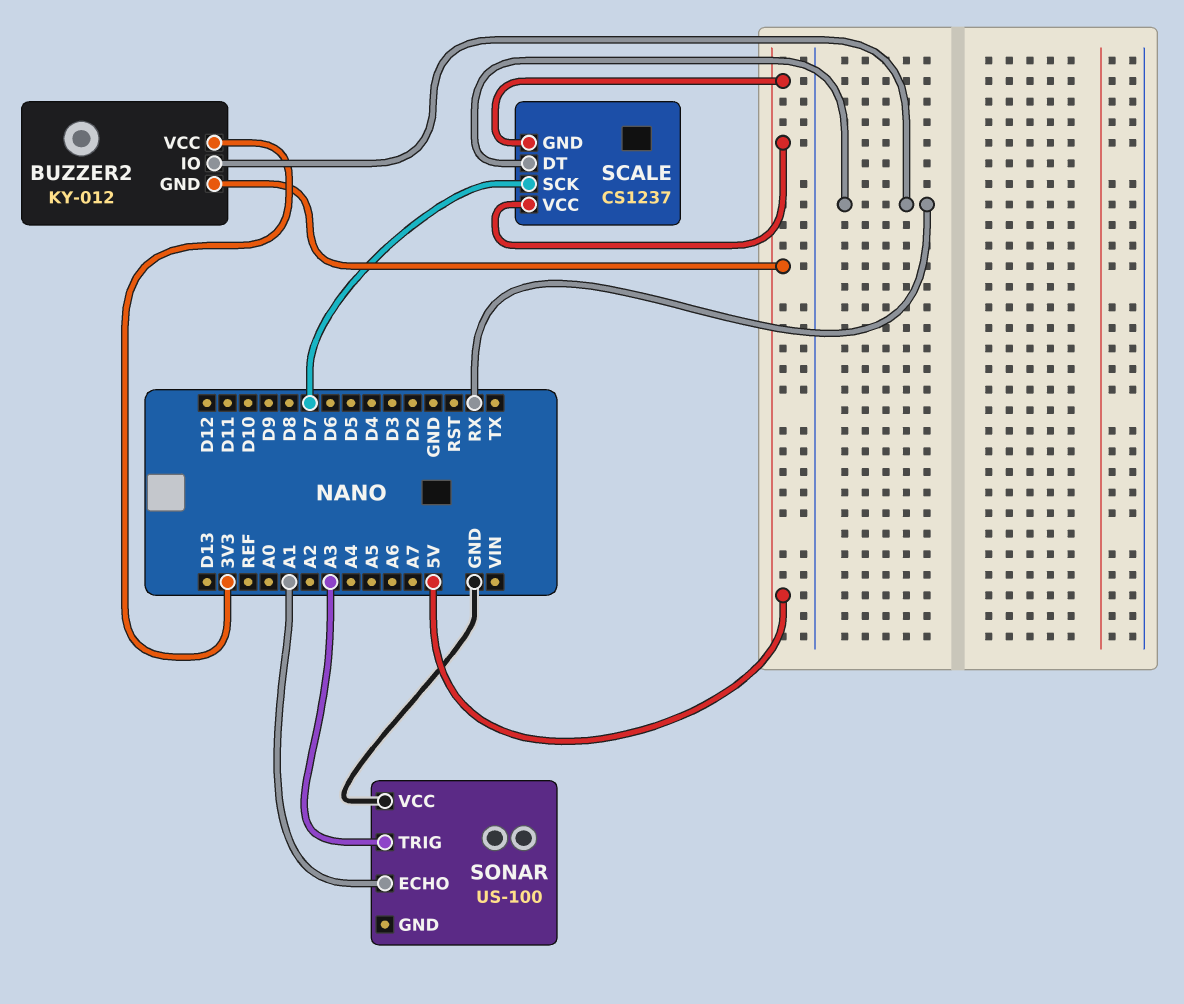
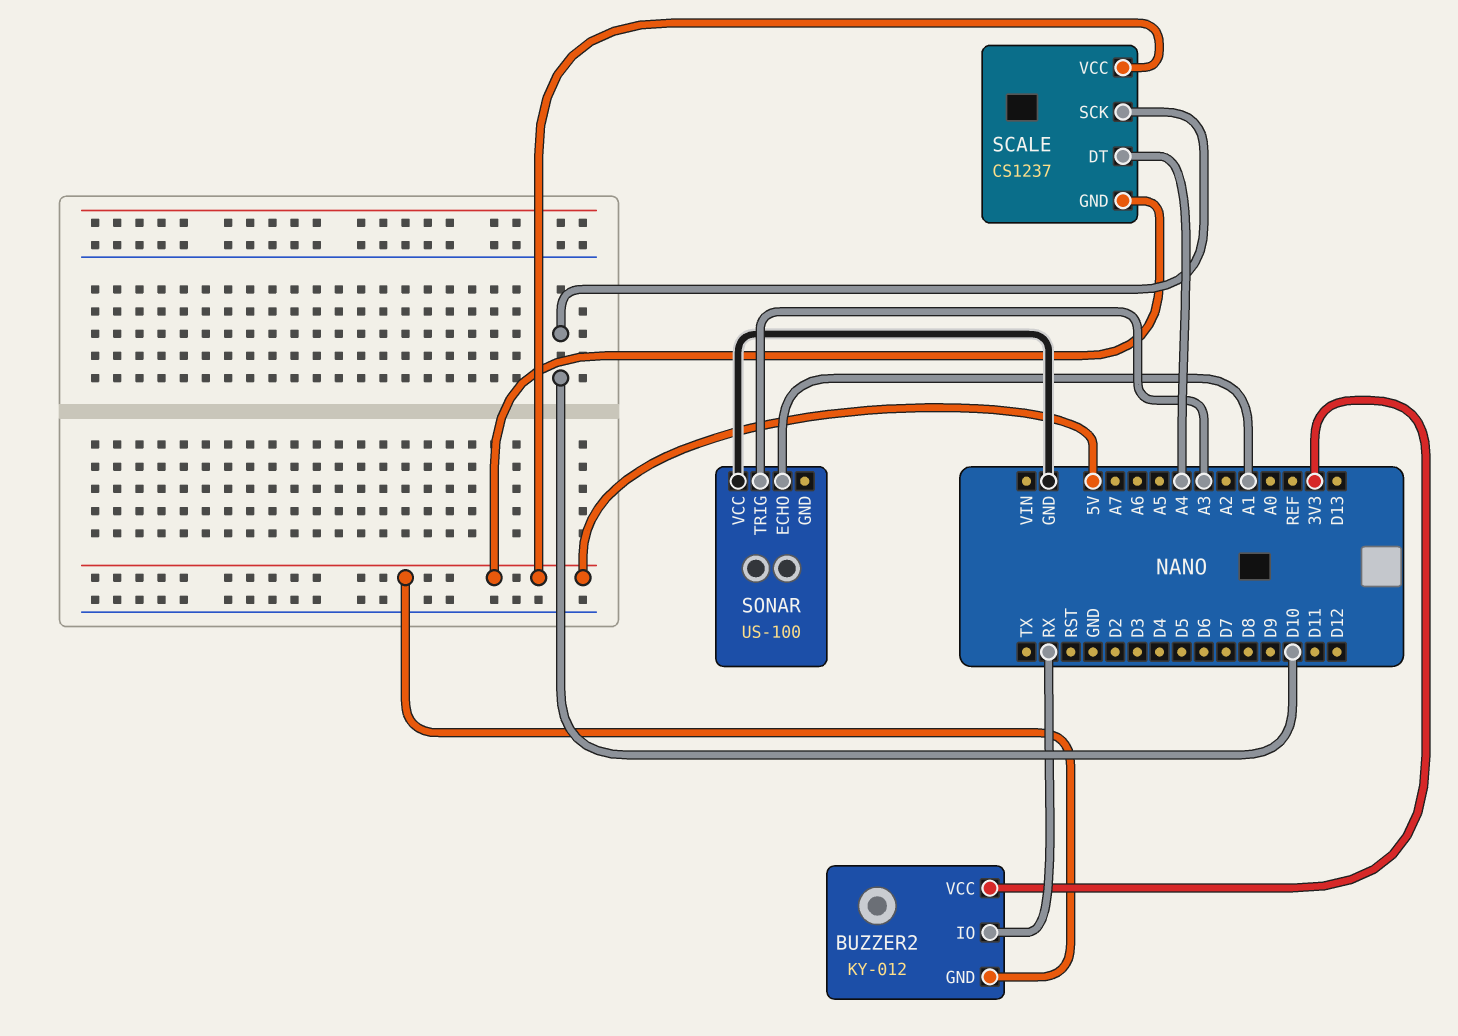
SCALE pin DT: RX -> A4
SCALE pin SCK: D7 -> D10

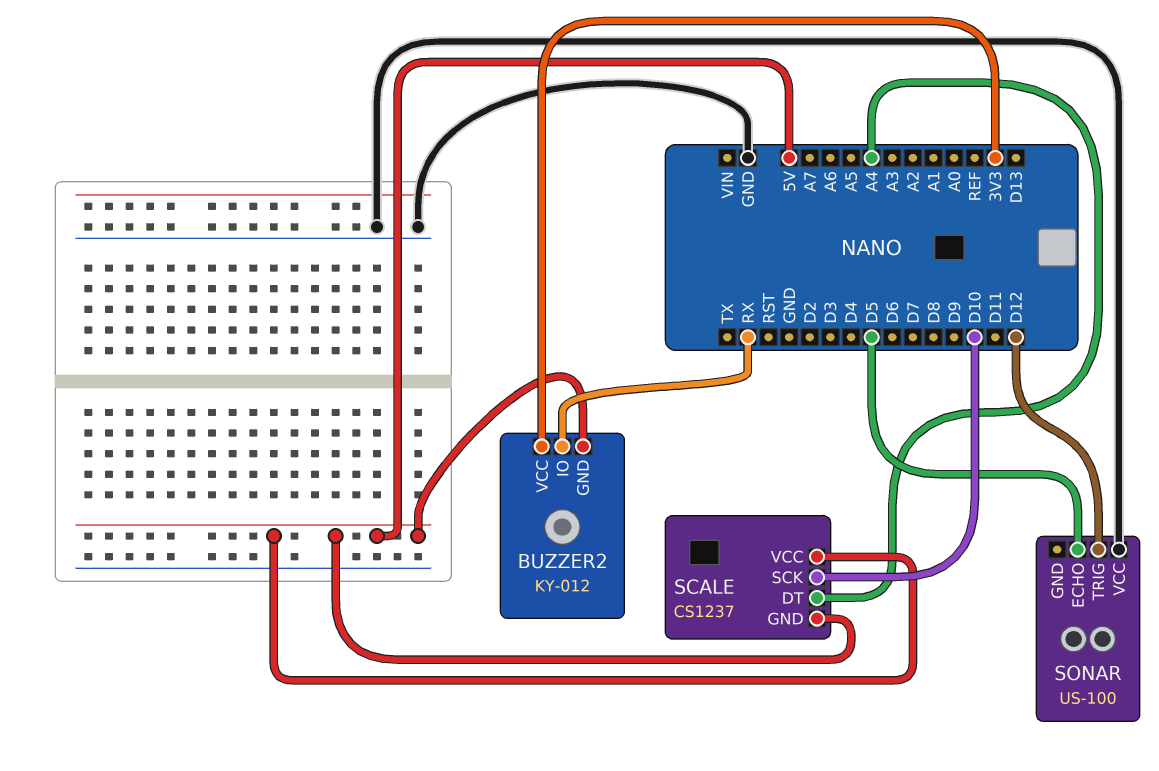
SONAR pin ECHO: A1 -> D5
SONAR pin TRIG: A3 -> D12

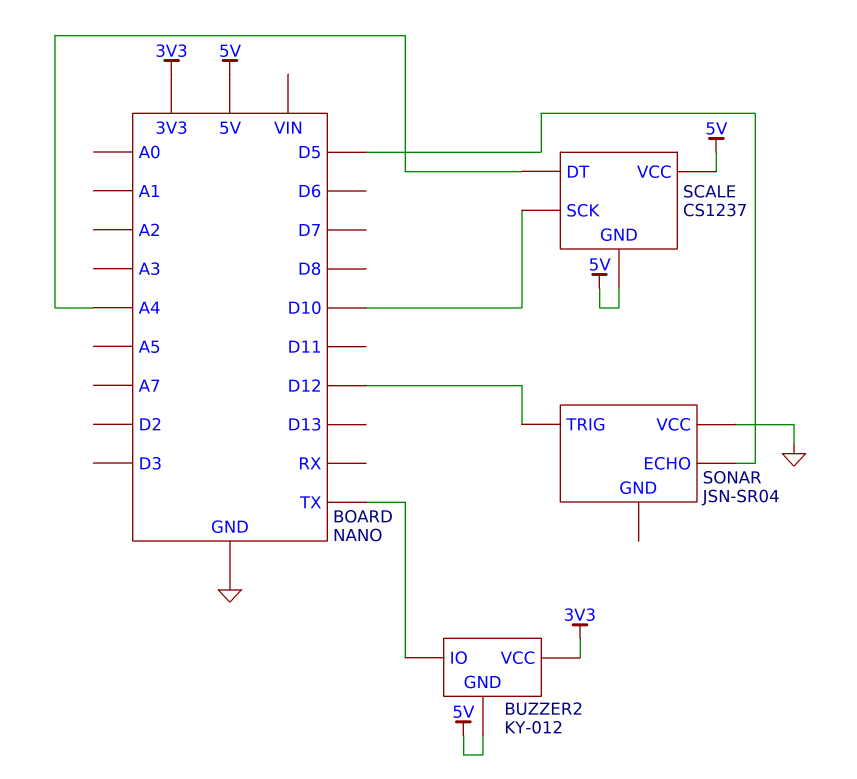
BUZZER2 pin IO: RX -> TX
SONAR: US-100 -> JSN-SR04

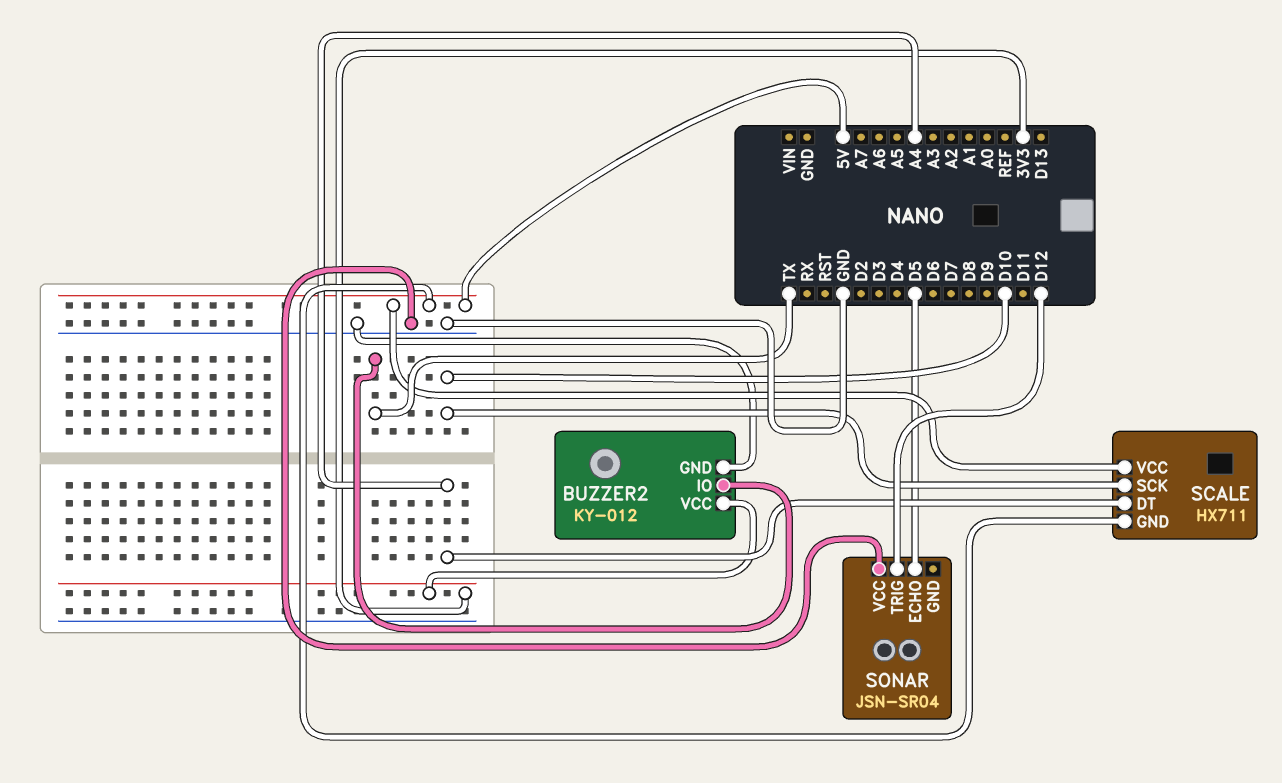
BUZZER2 pin GND: 5V -> GND
SCALE: CS1237 -> HX711

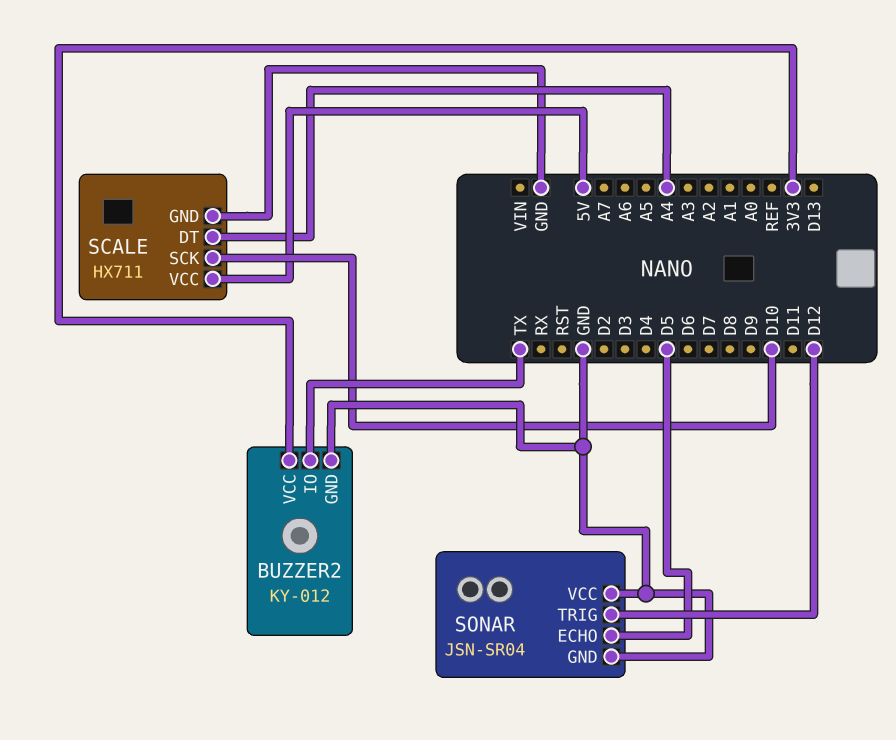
SCALE pin GND: 5V -> GND
SONAR pin GND: none -> GND

